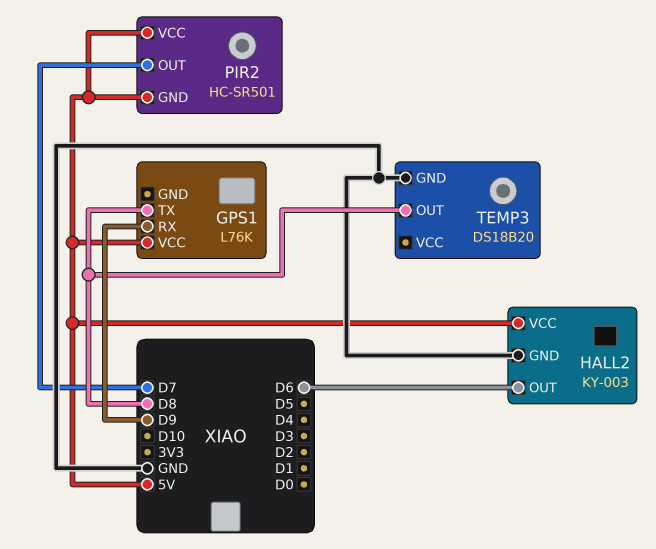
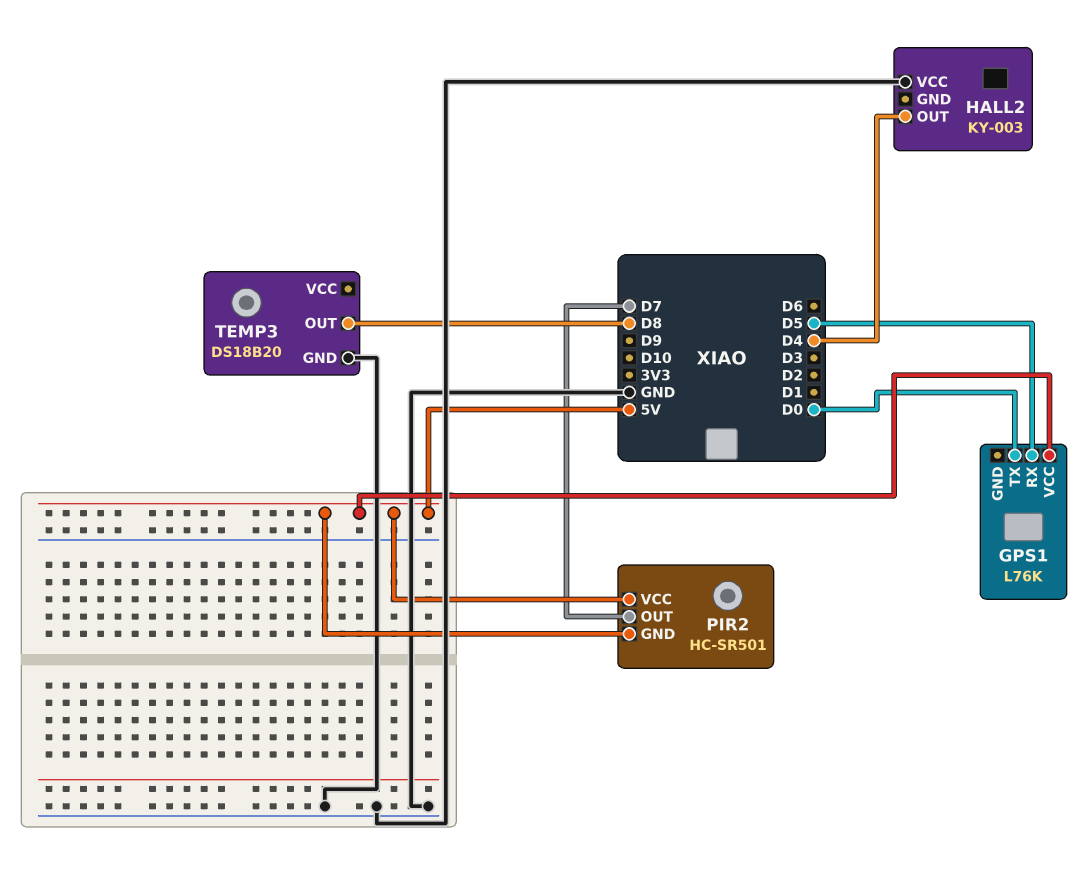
GPS1 pin RX: D9 -> D5
GPS1 pin TX: D8 -> D0
HALL2 pin GND: GND -> none
HALL2 pin OUT: D6 -> D4
HALL2 pin VCC: 5V -> GND

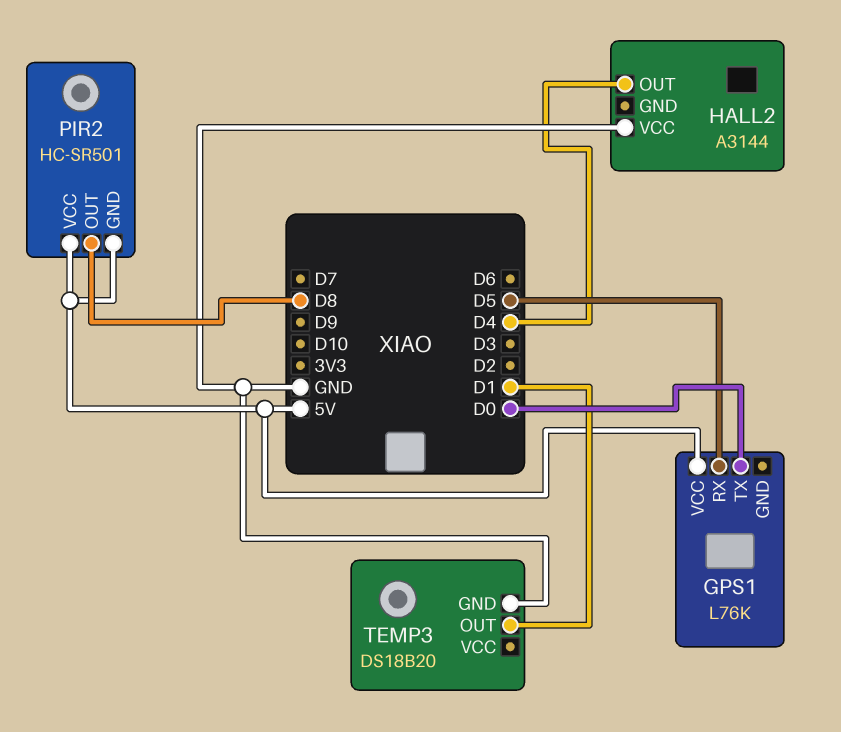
HALL2: KY-003 -> A3144
PIR2 pin OUT: D7 -> D8
TEMP3 pin OUT: D8 -> D1

